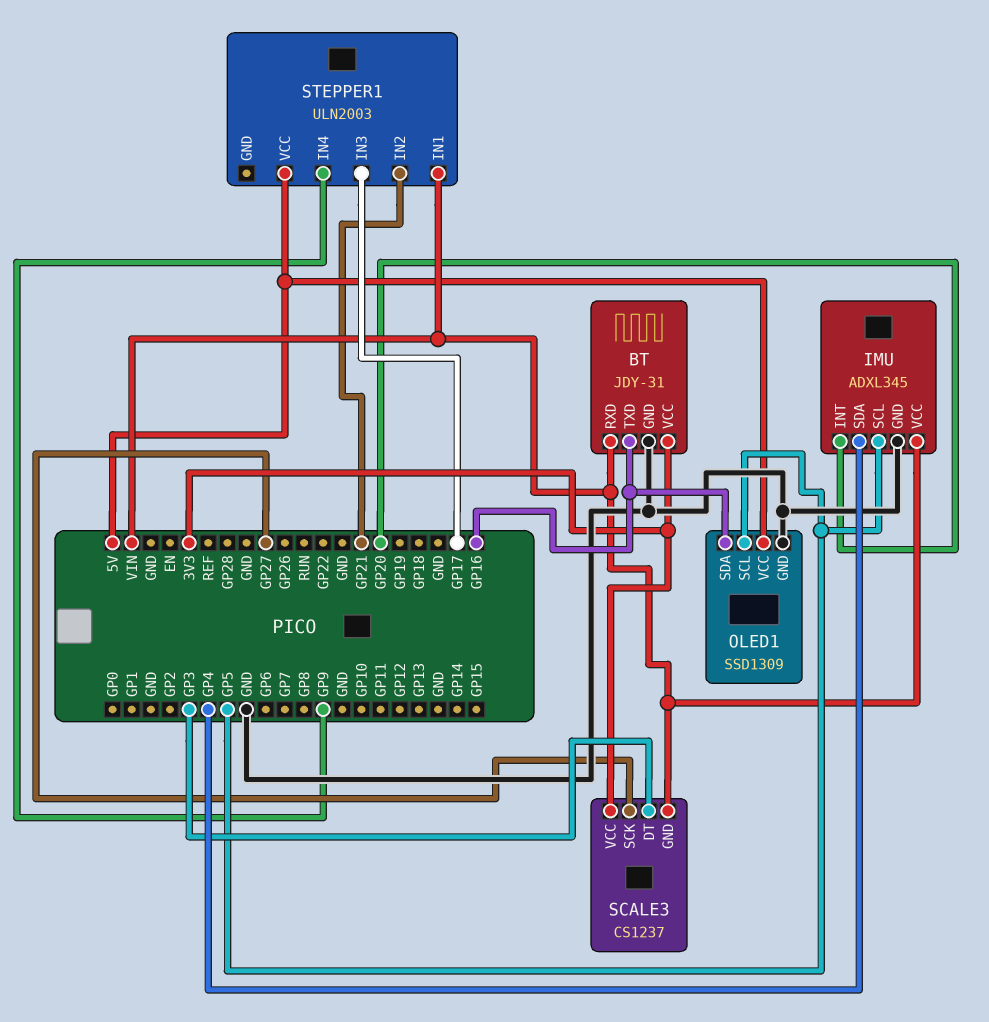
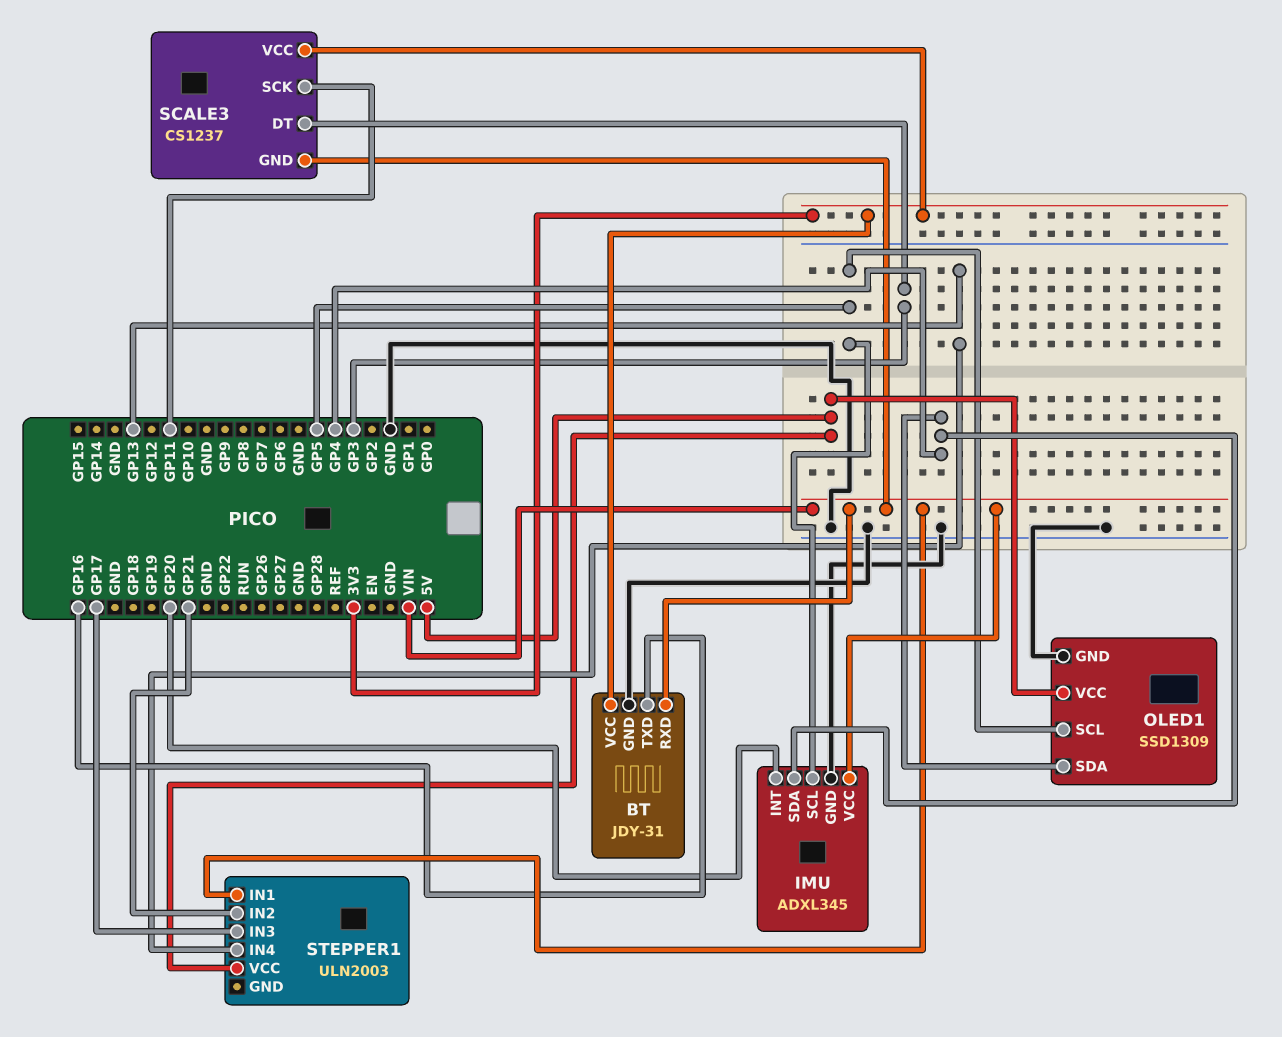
OLED1 pin SDA: GP16 -> GP4
SCALE3 pin SCK: GP27 -> GP11
STEPPER1 pin IN4: GP9 -> GP13

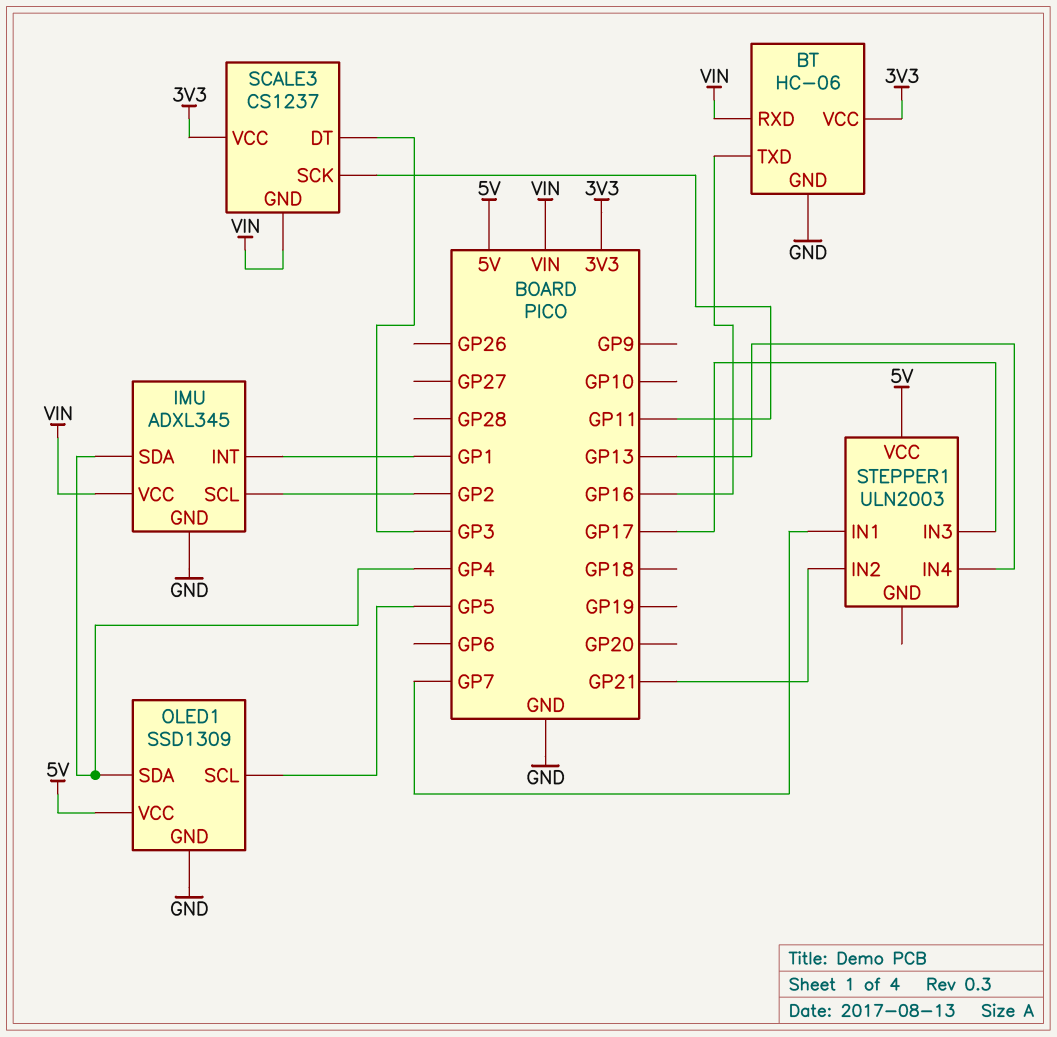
BT: JDY-31 -> HC-06
IMU pin INT: GP20 -> GP1
IMU pin SCL: GP5 -> GP2
STEPPER1 pin IN1: VIN -> GP7

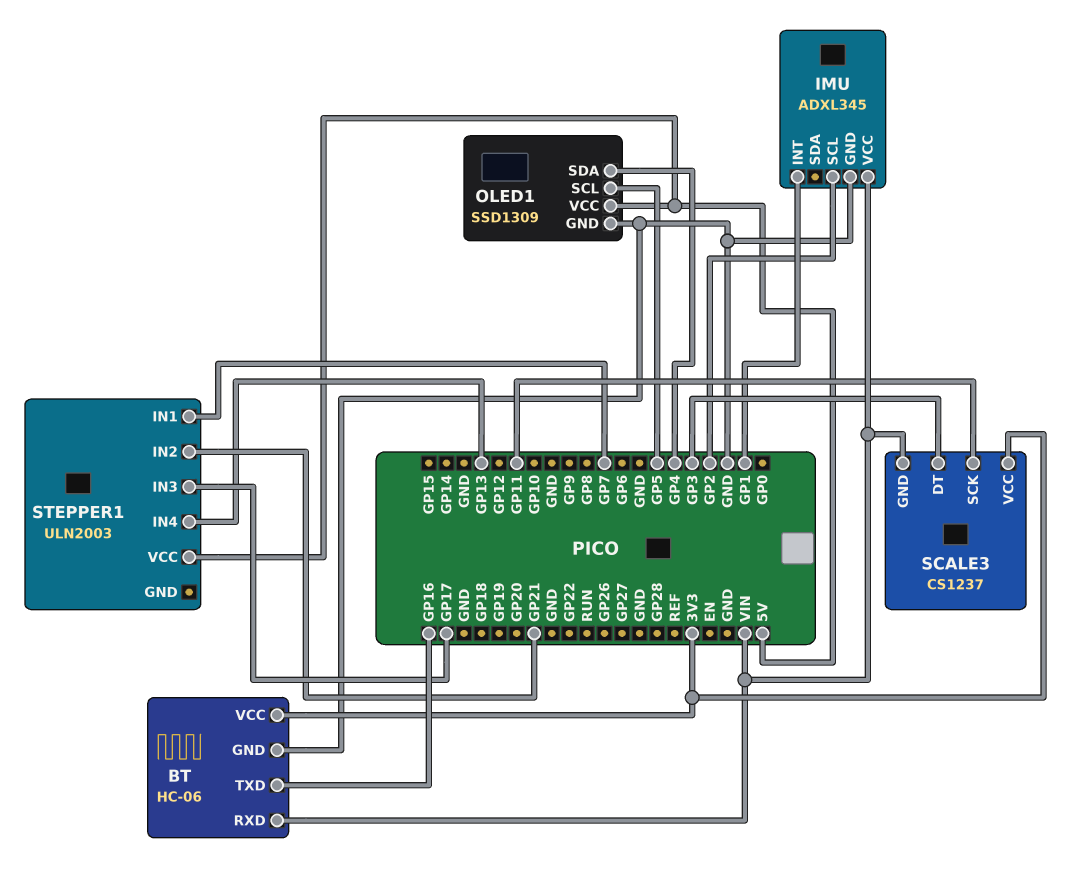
IMU pin SDA: GP4 -> none

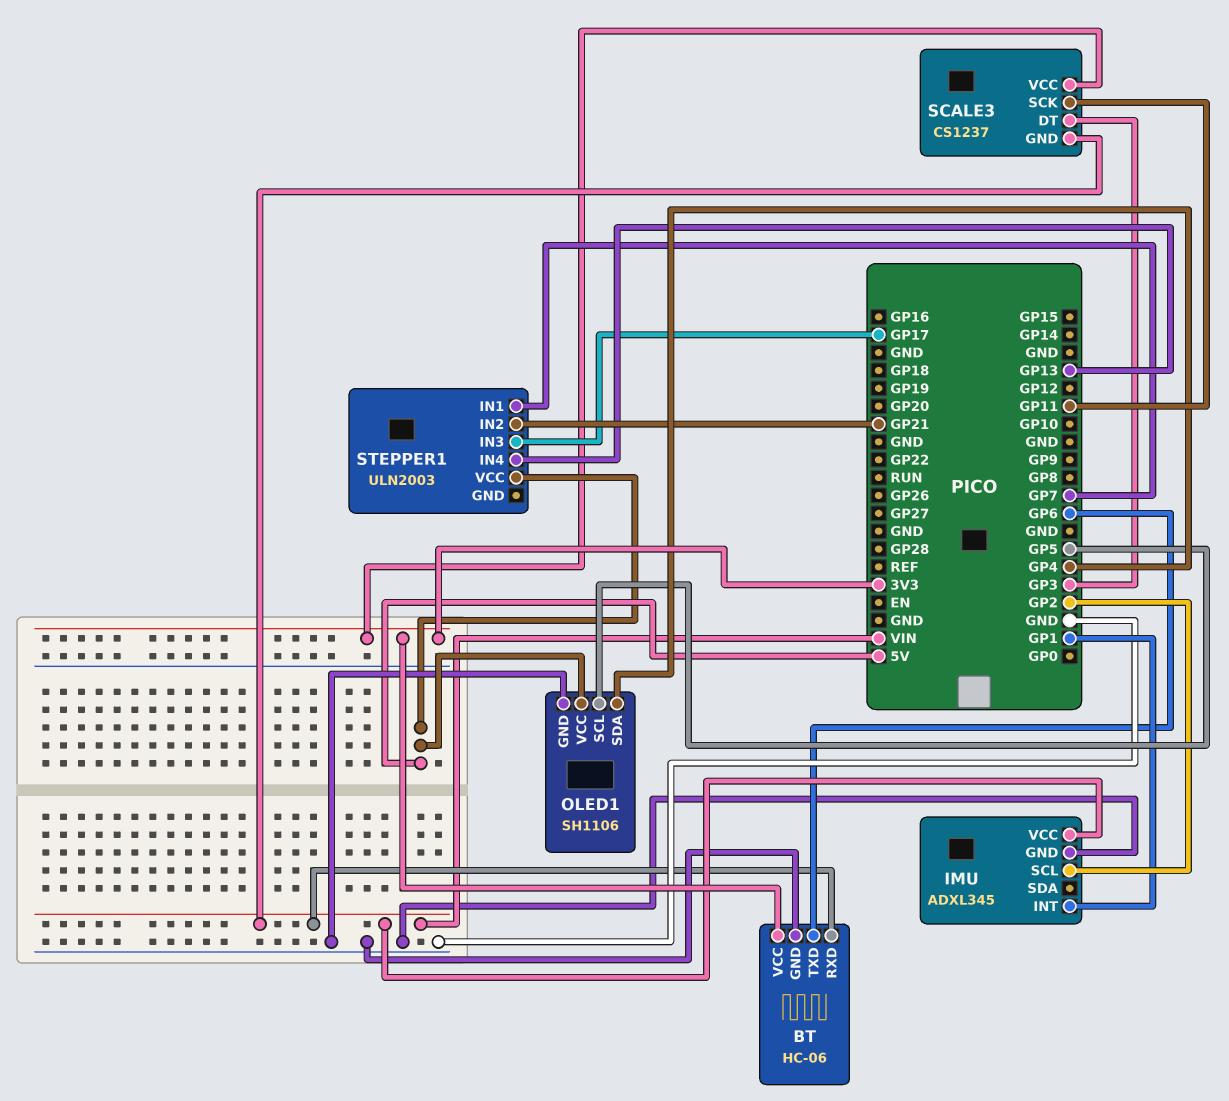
BT pin TXD: GP16 -> GP6
OLED1: SSD1309 -> SH1106

